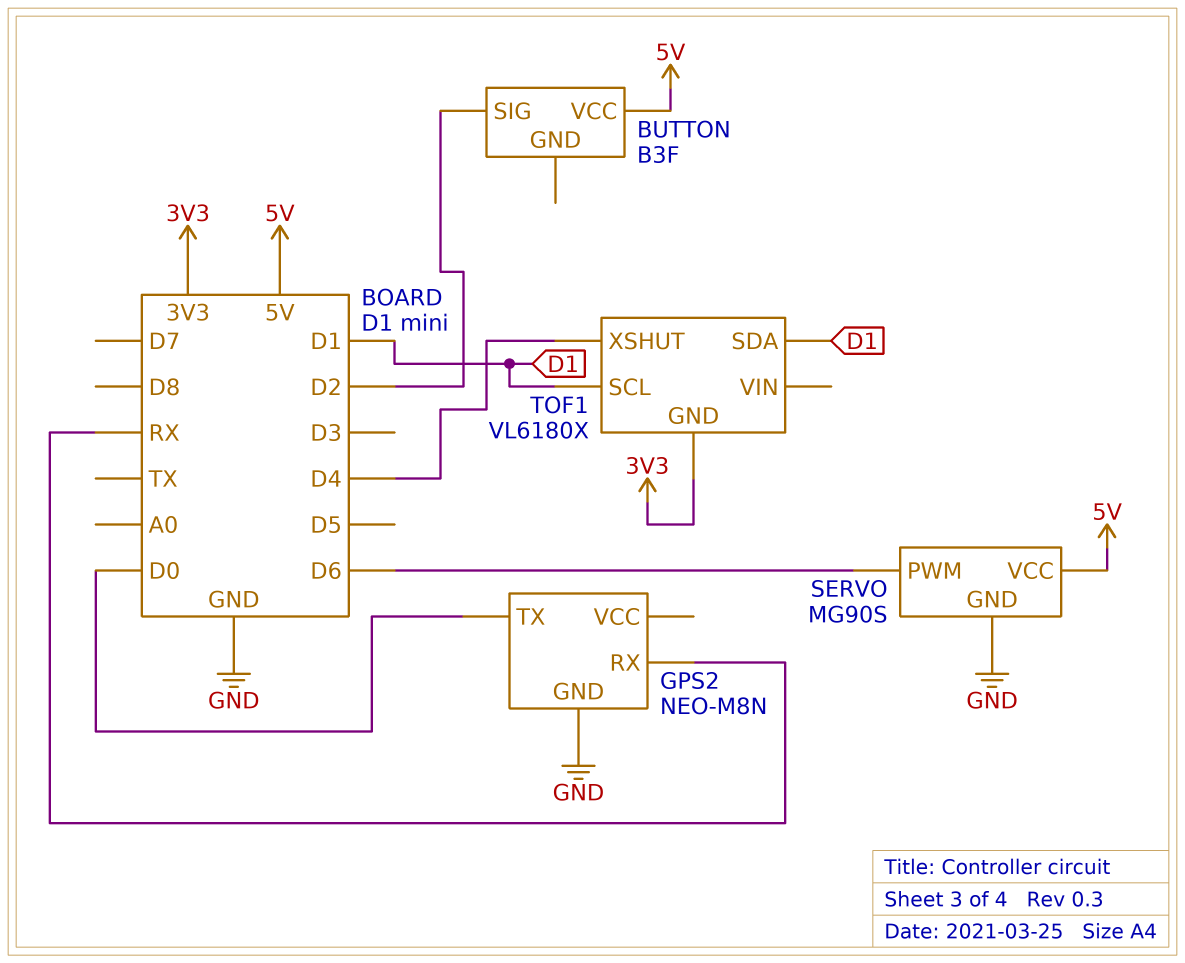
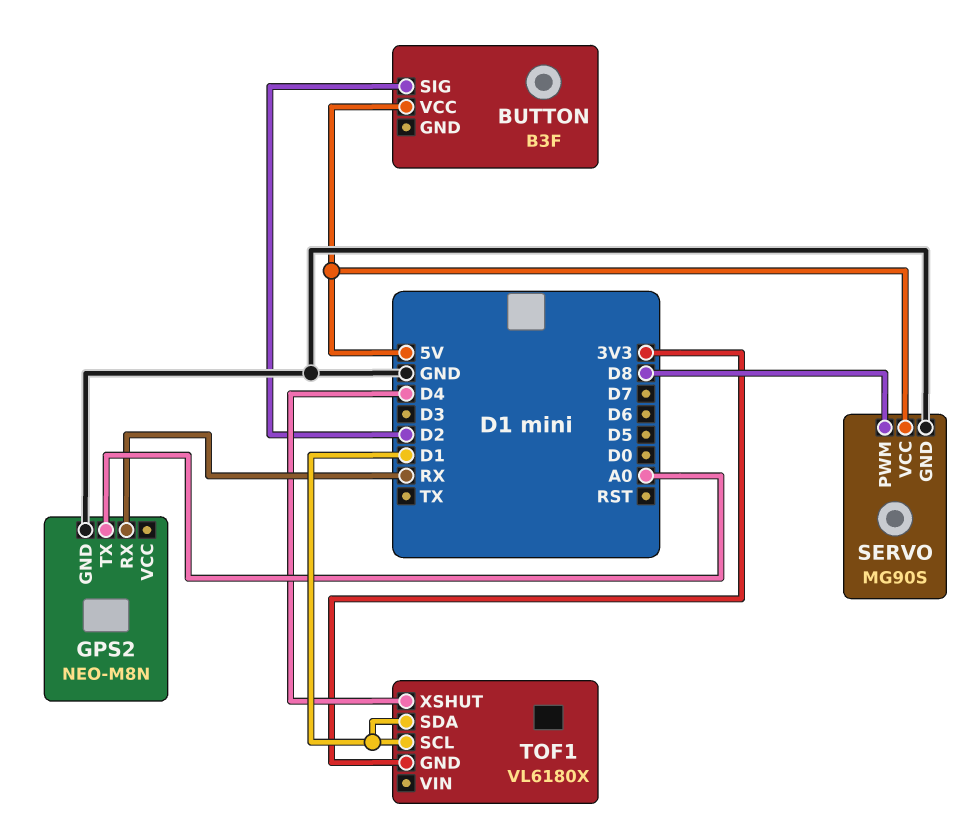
GPS2 pin TX: D0 -> A0
SERVO pin PWM: D6 -> D8

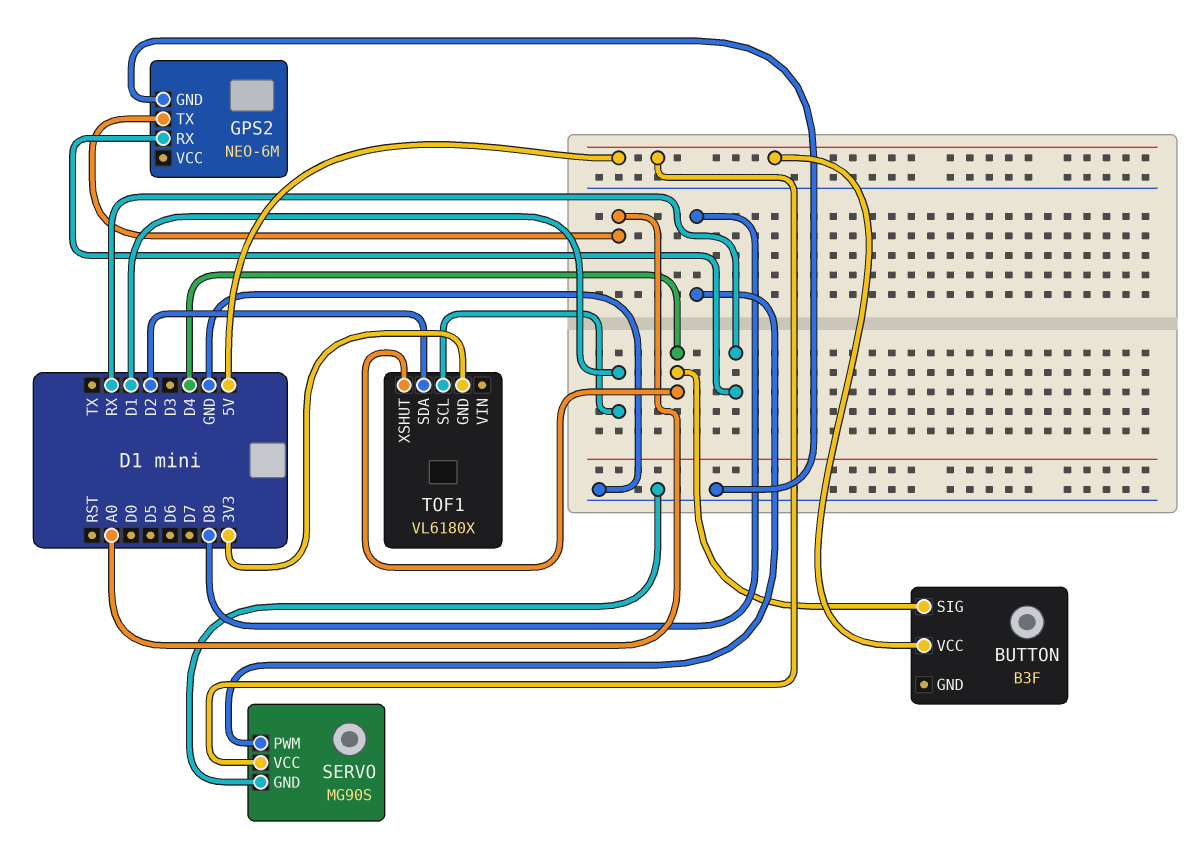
BUTTON pin SIG: D2 -> D4
GPS2: NEO-M8N -> NEO-6M
TOF1 pin SDA: D1 -> D2

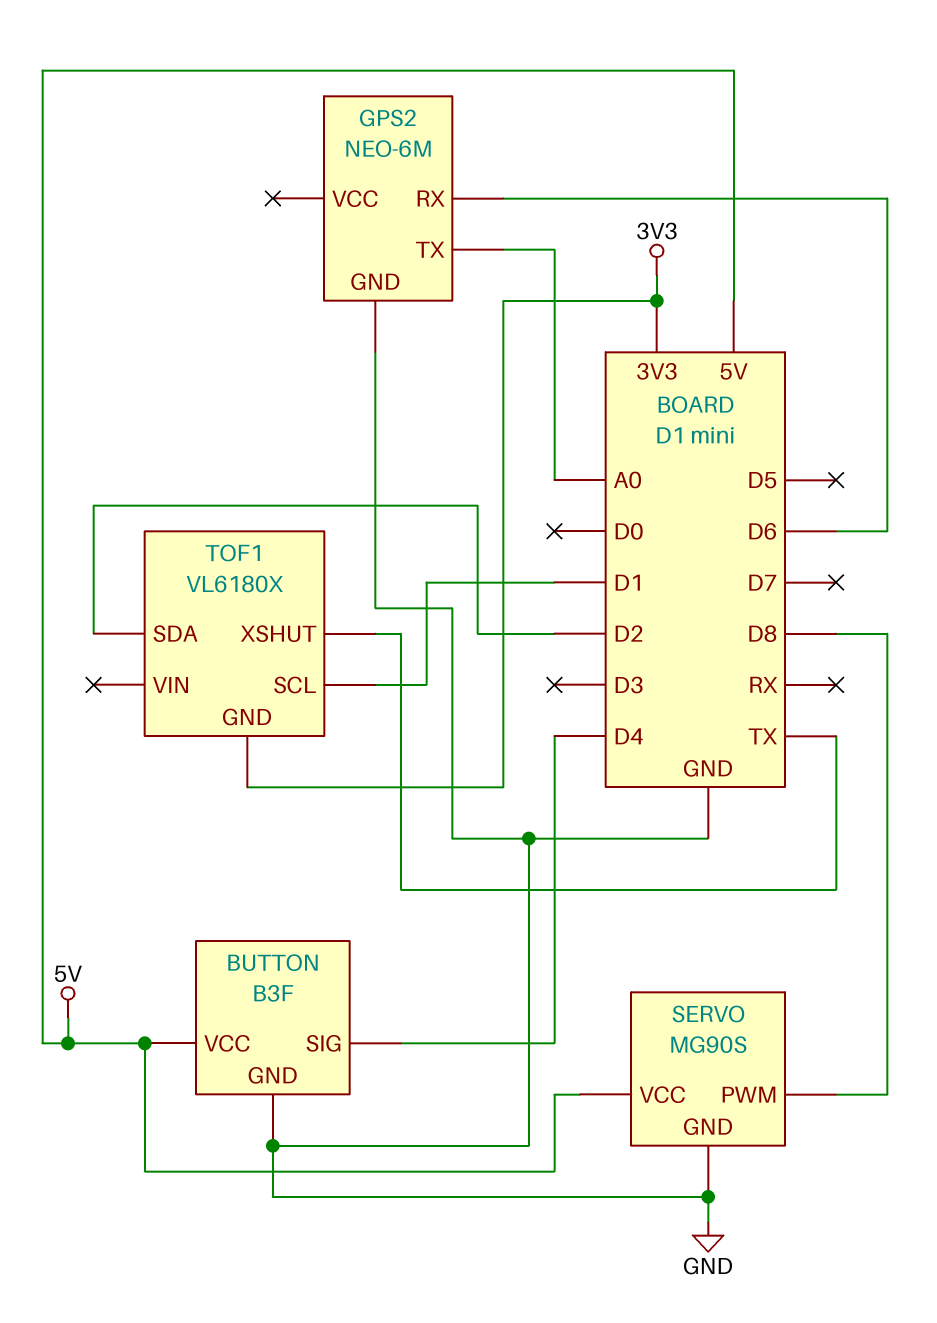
BUTTON pin GND: none -> GND
GPS2 pin RX: RX -> D6
TOF1 pin XSHUT: D4 -> TX

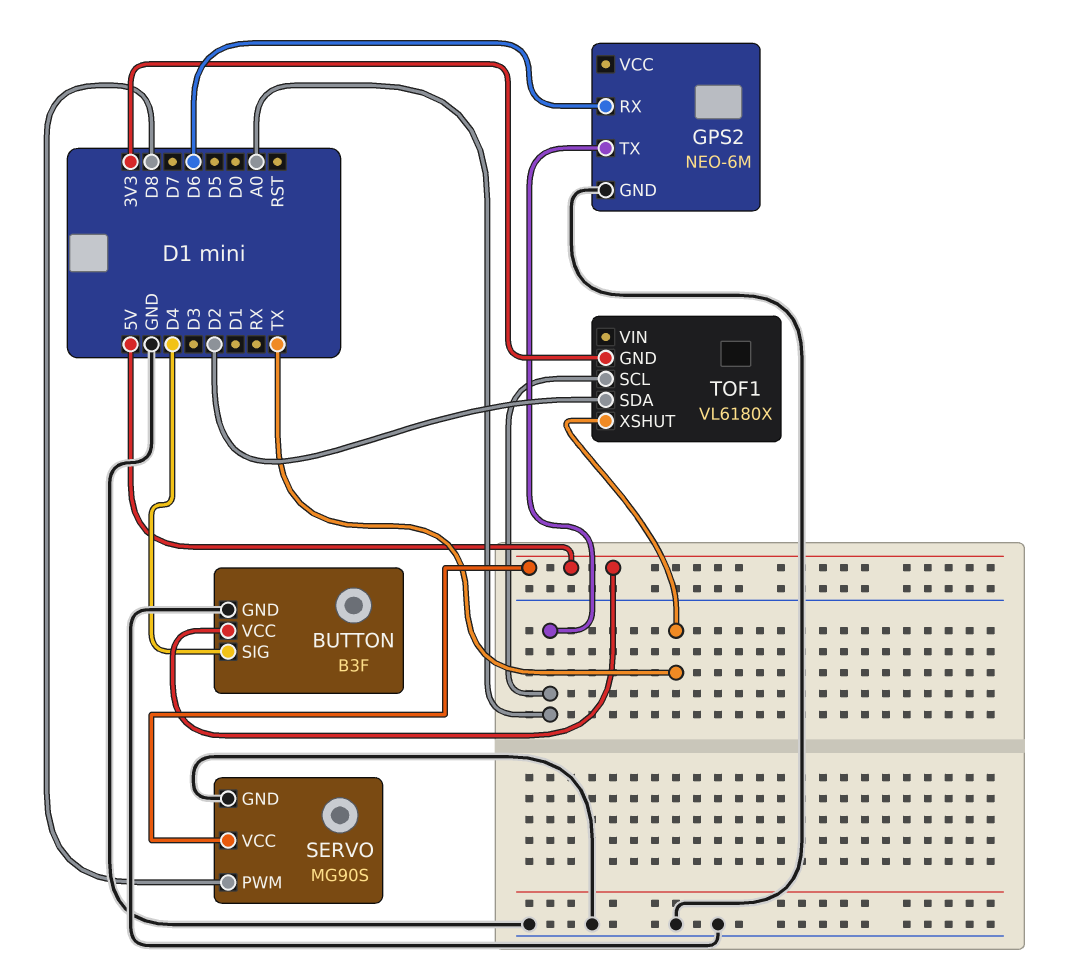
TOF1 pin SCL: D1 -> A0

